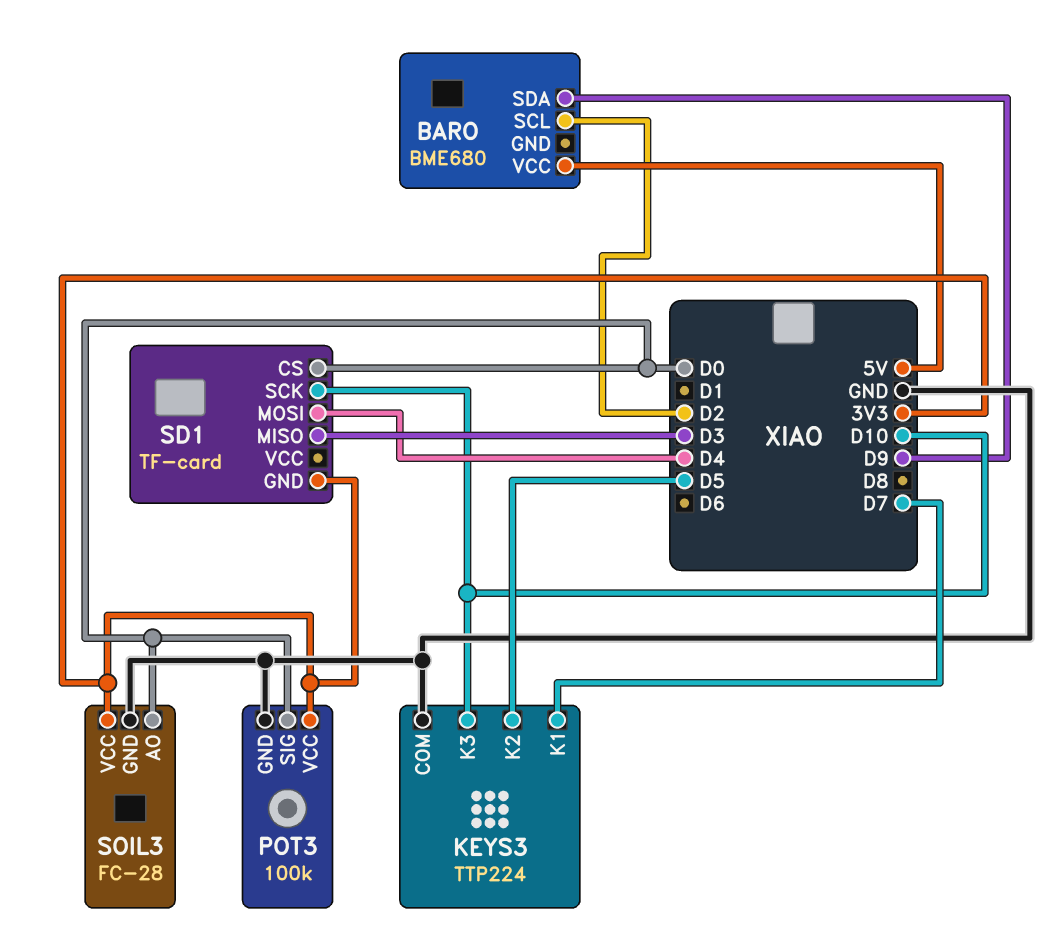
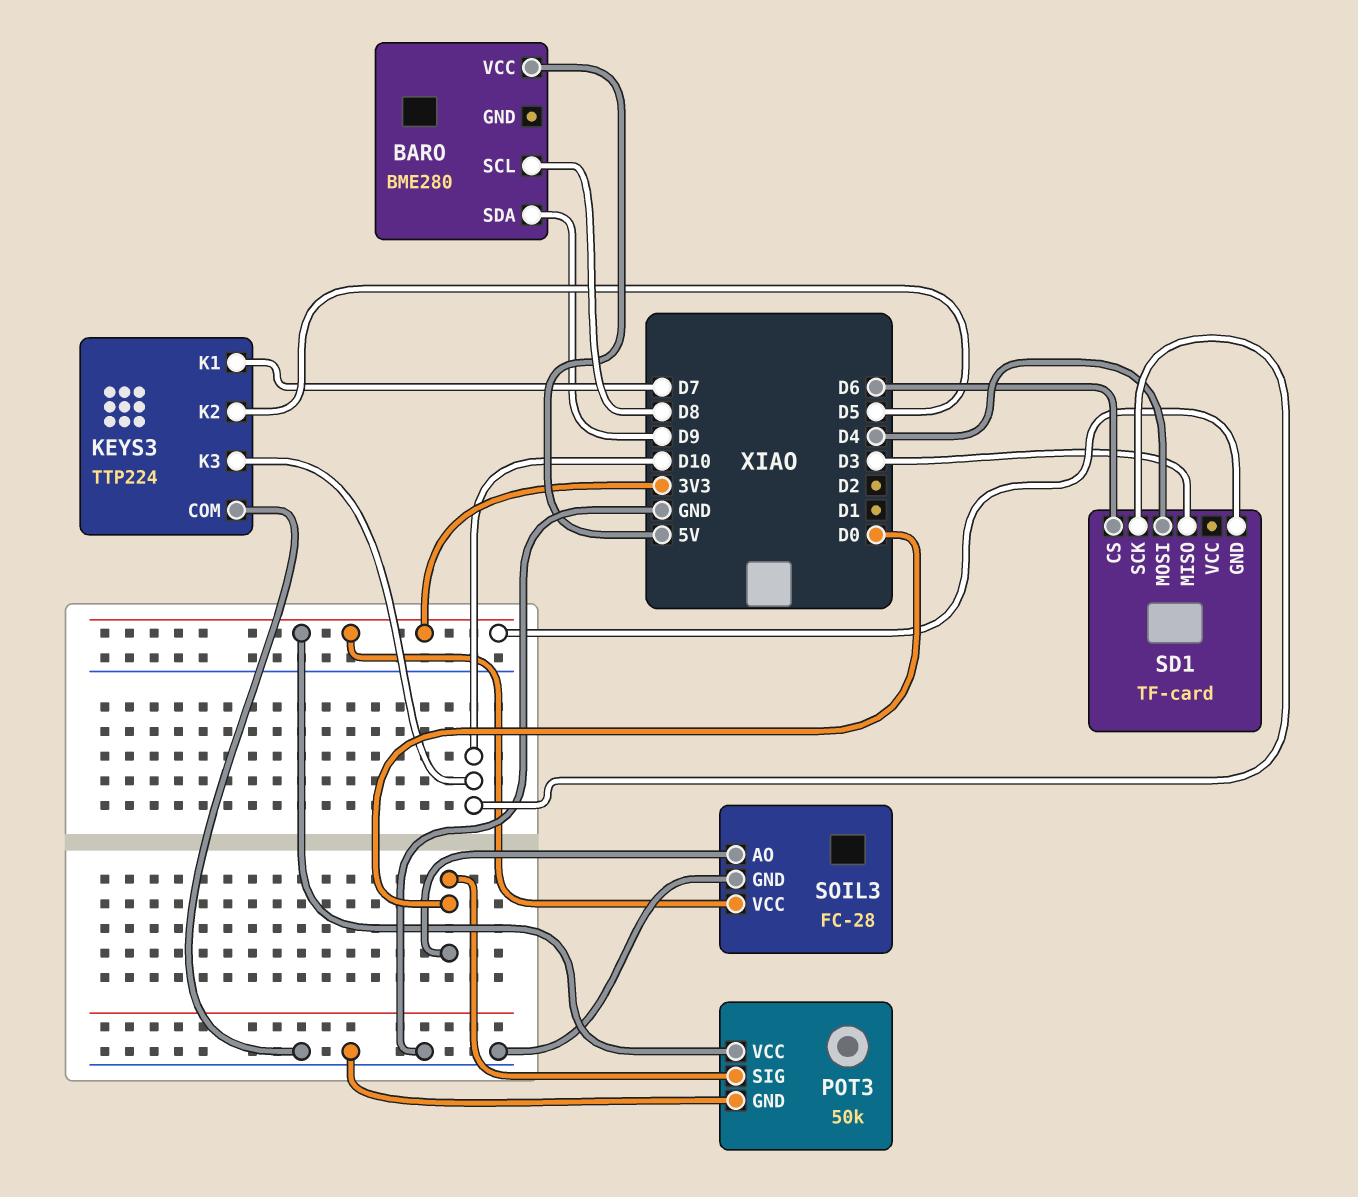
BARO: BME680 -> BME280
BARO pin SCL: D2 -> D8
POT3: 100k -> 50k
SD1 pin CS: D0 -> D6

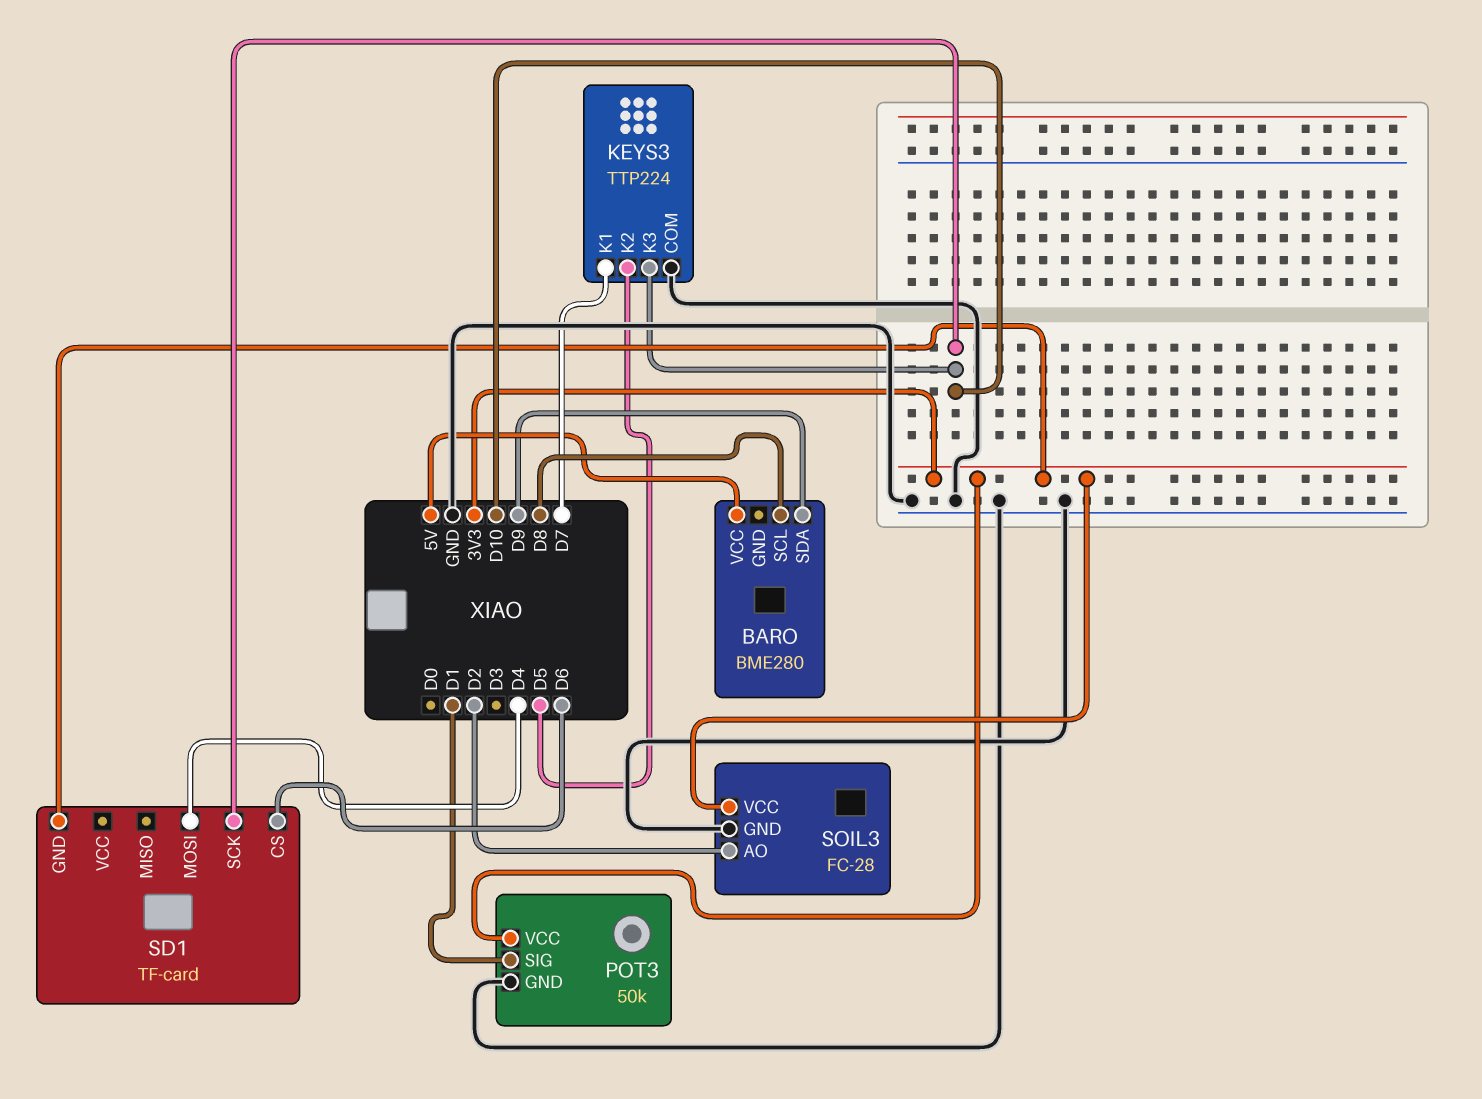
POT3 pin SIG: D0 -> D1
SD1 pin MISO: D3 -> none
SOIL3 pin AO: D0 -> D2

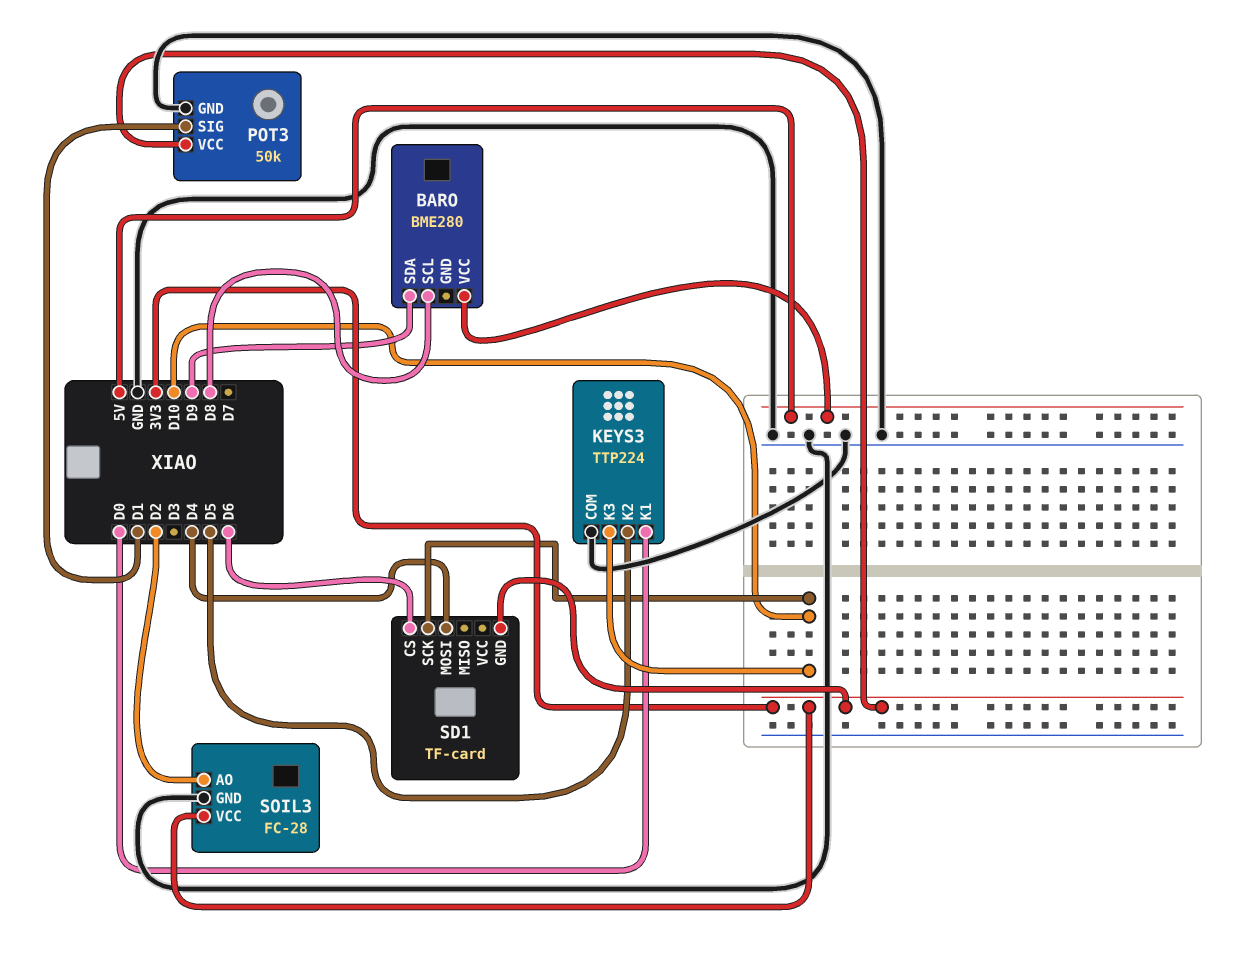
KEYS3 pin K1: D7 -> D0

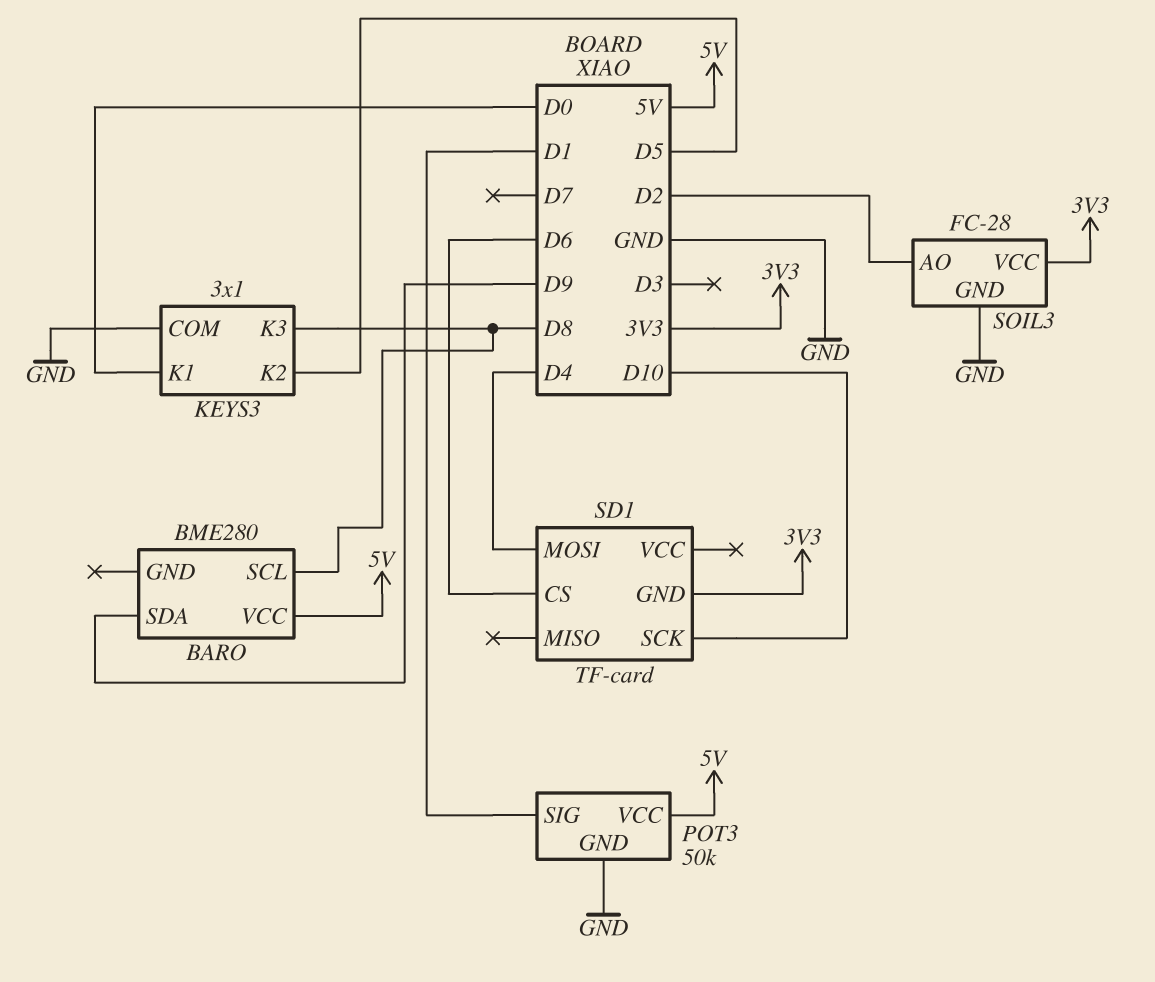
KEYS3: TTP224 -> 3x1
KEYS3 pin K3: D10 -> D8
POT3 pin VCC: 3V3 -> 5V

